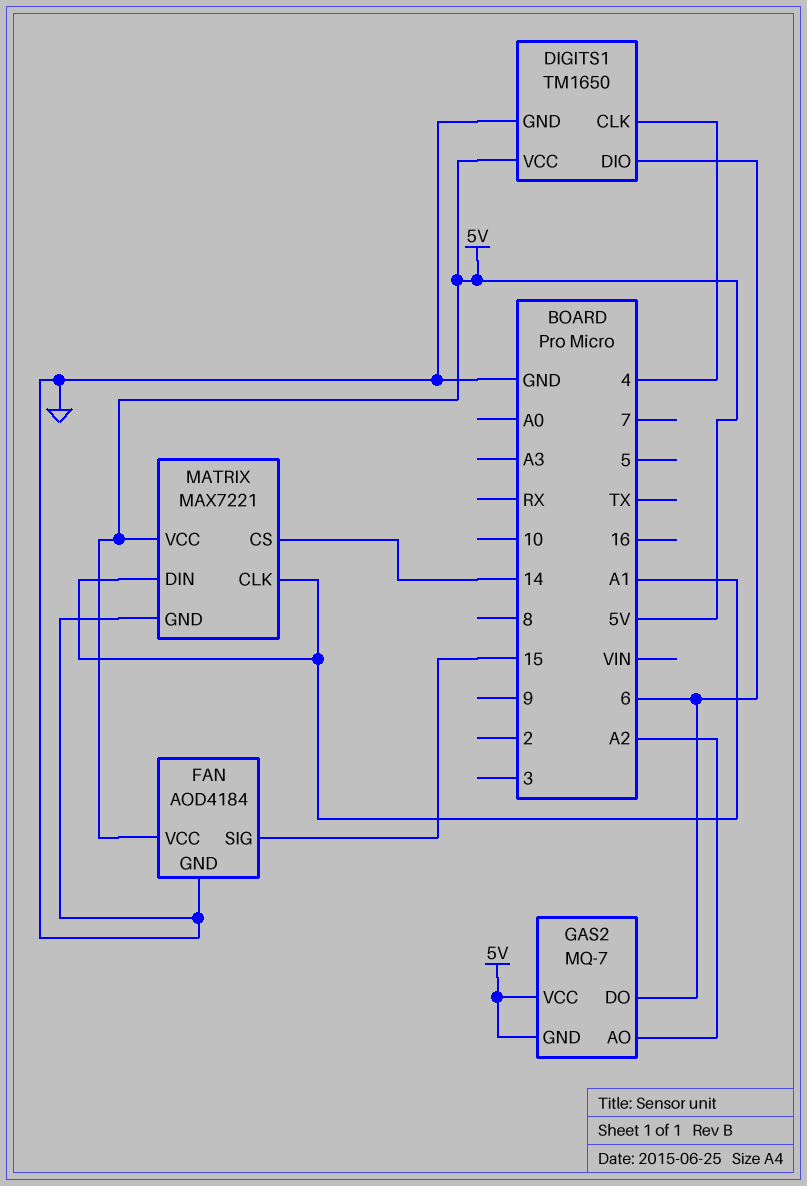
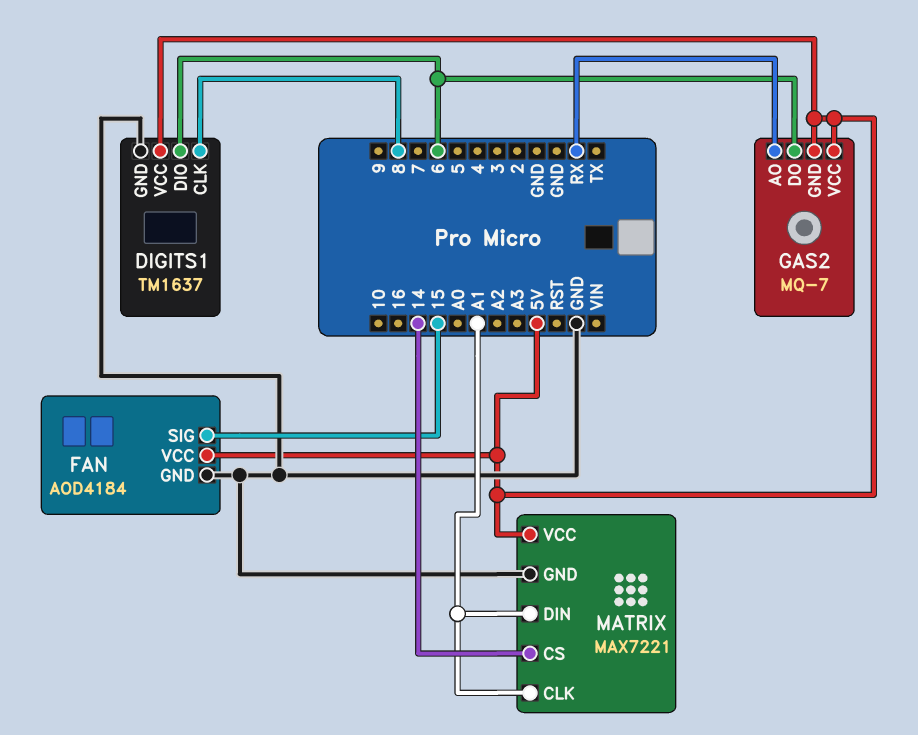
DIGITS1: TM1650 -> TM1637
DIGITS1 pin CLK: 4 -> 8
GAS2 pin AO: A2 -> RX

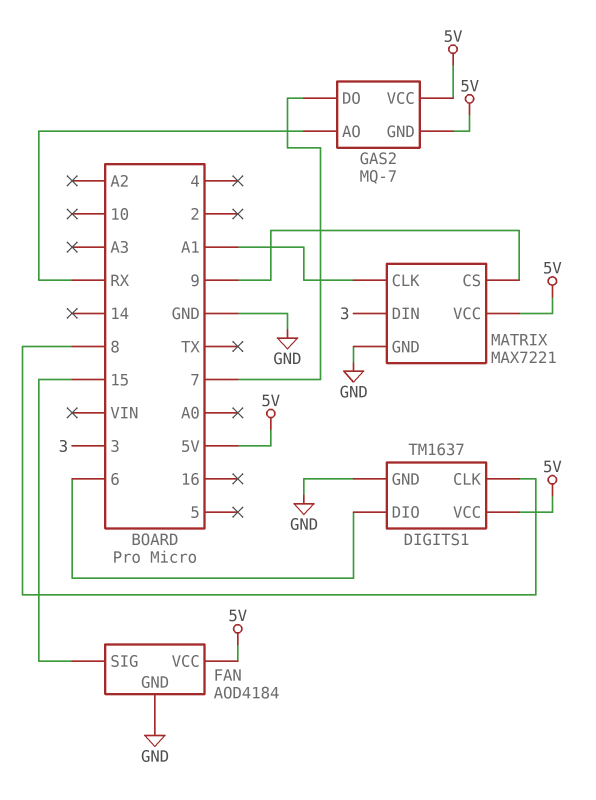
GAS2 pin DO: 6 -> 7
MATRIX pin CS: 14 -> 9
MATRIX pin DIN: A1 -> 3

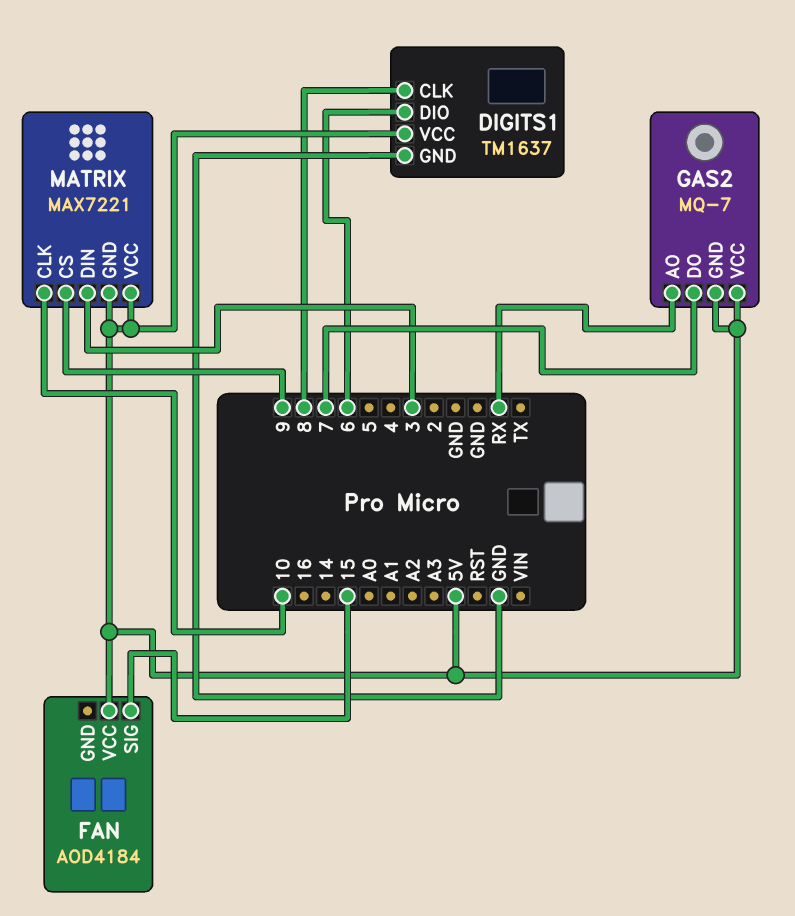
FAN pin GND: GND -> none
MATRIX pin CLK: A1 -> 10
MATRIX pin GND: GND -> 5V

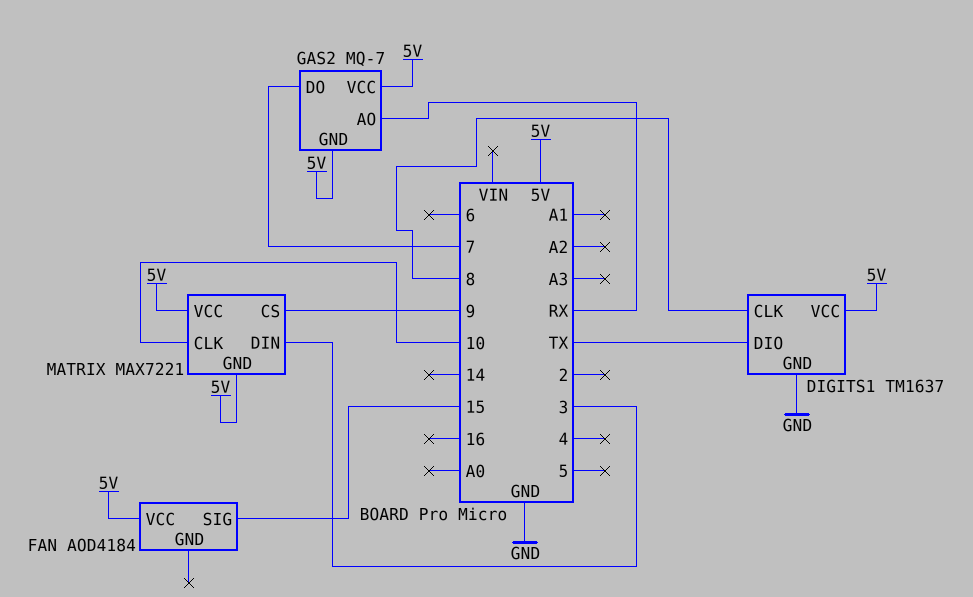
DIGITS1 pin DIO: 6 -> TX

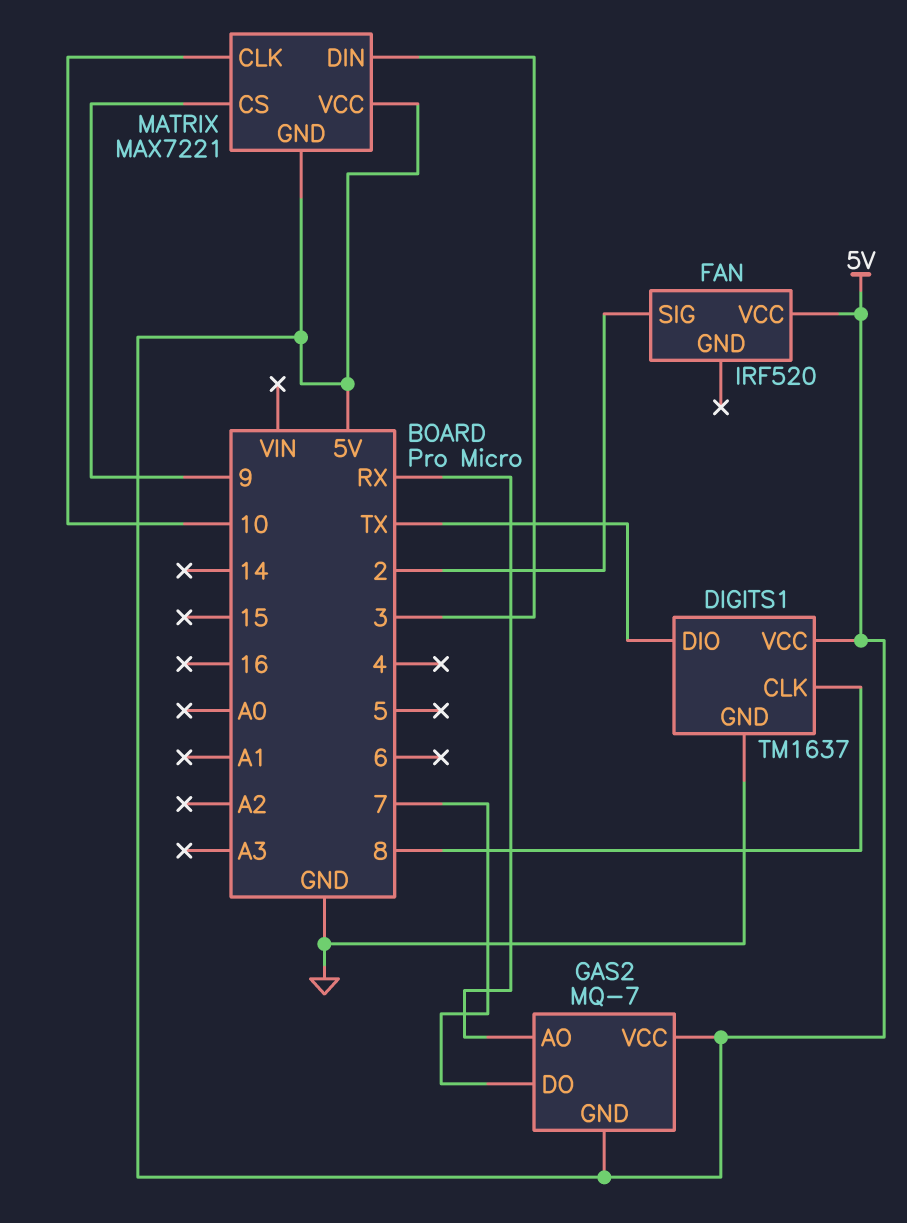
FAN: AOD4184 -> IRF520
FAN pin SIG: 15 -> 2

